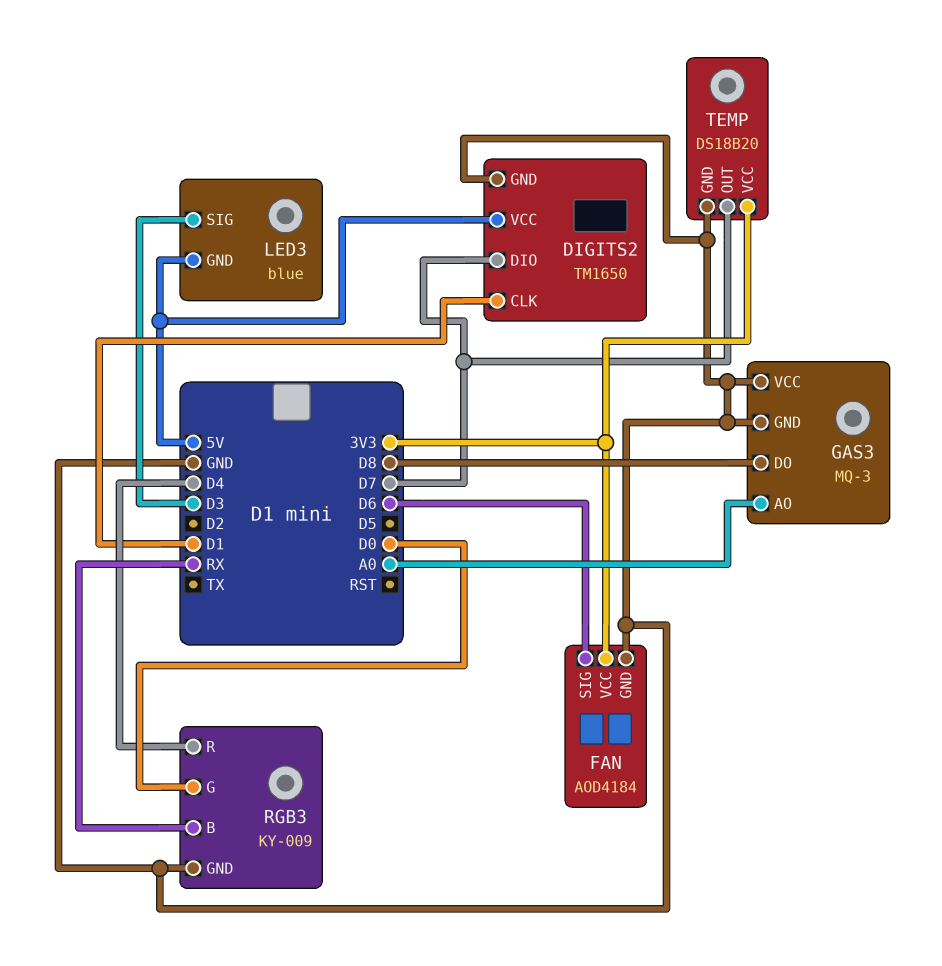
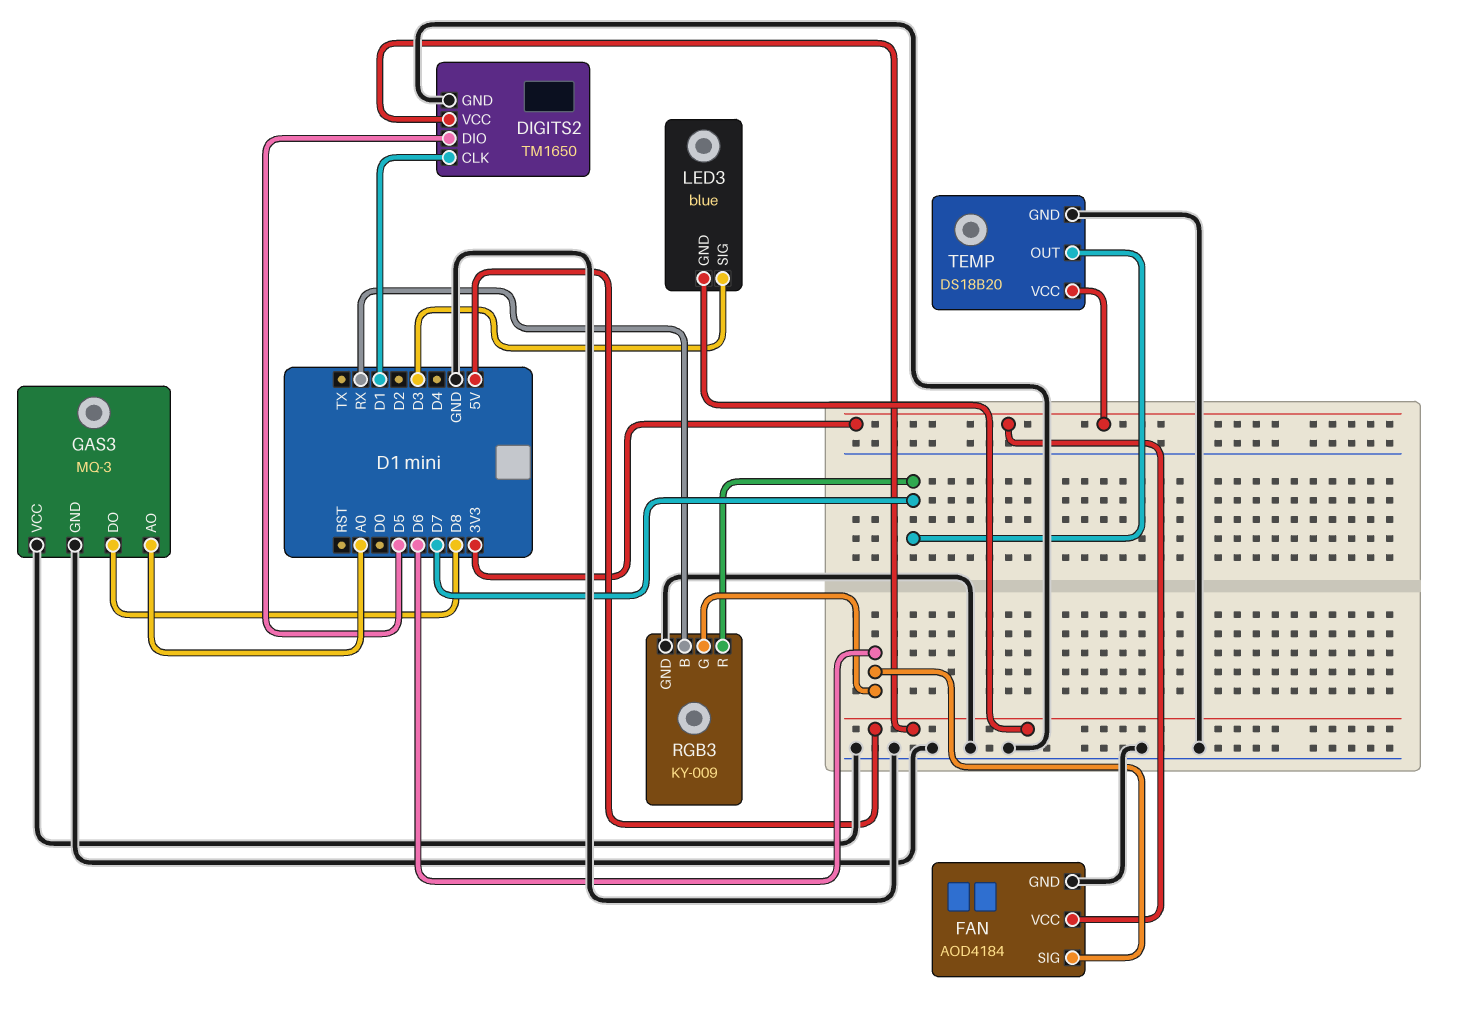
DIGITS2 pin DIO: D7 -> D5
RGB3 pin G: D0 -> D6
RGB3 pin R: D4 -> D7

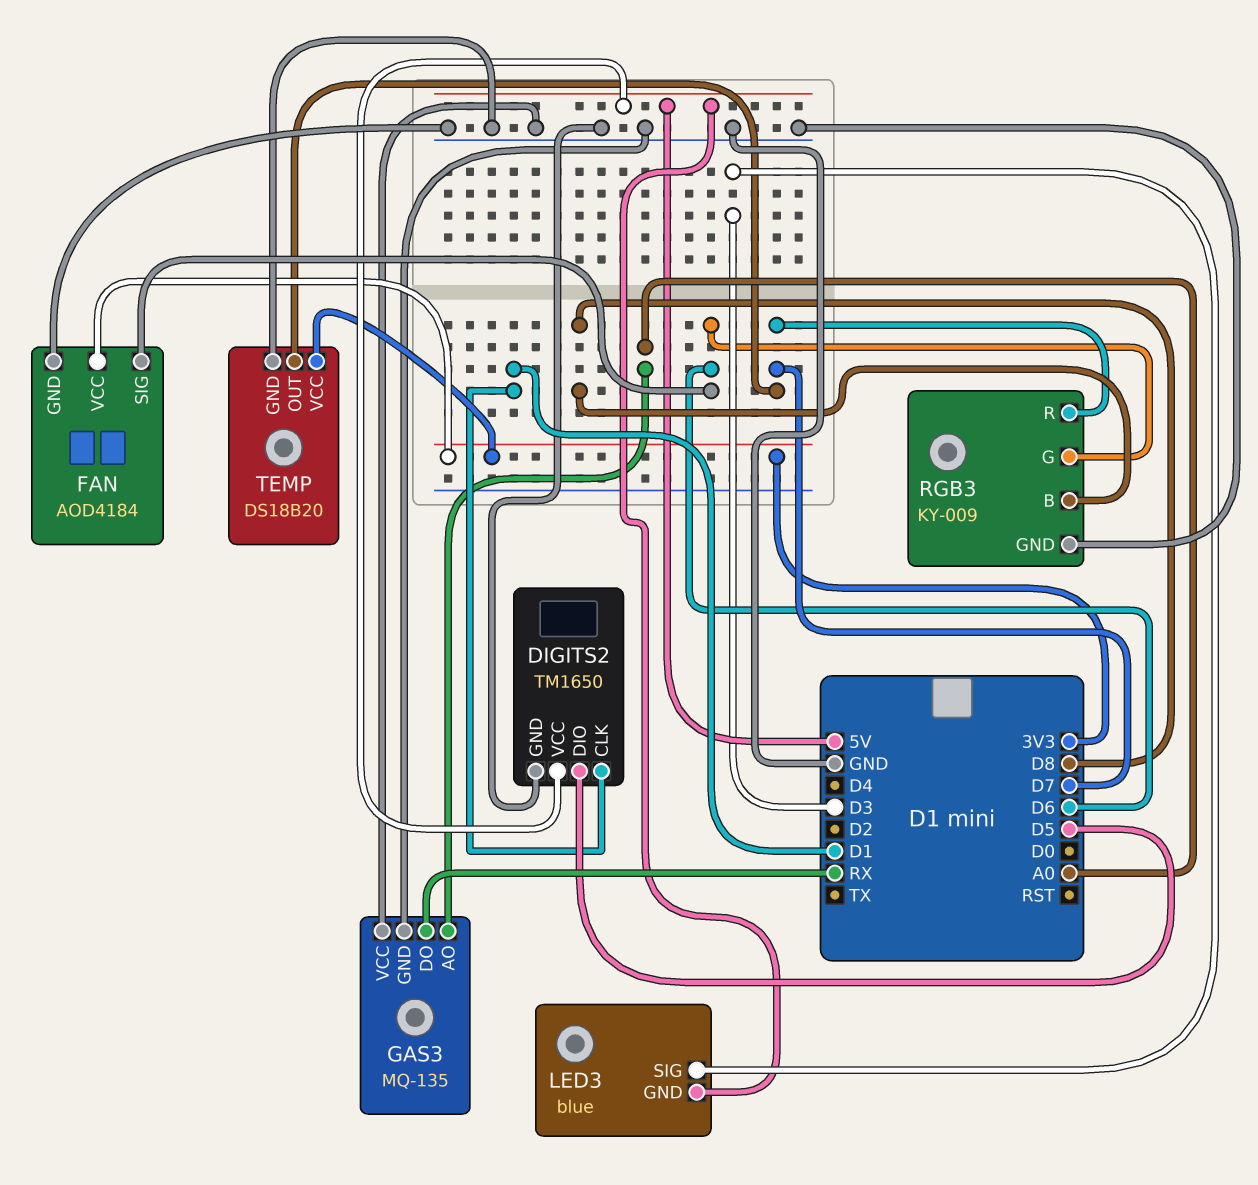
GAS3: MQ-3 -> MQ-135
GAS3 pin DO: D8 -> RX
RGB3 pin B: RX -> D8

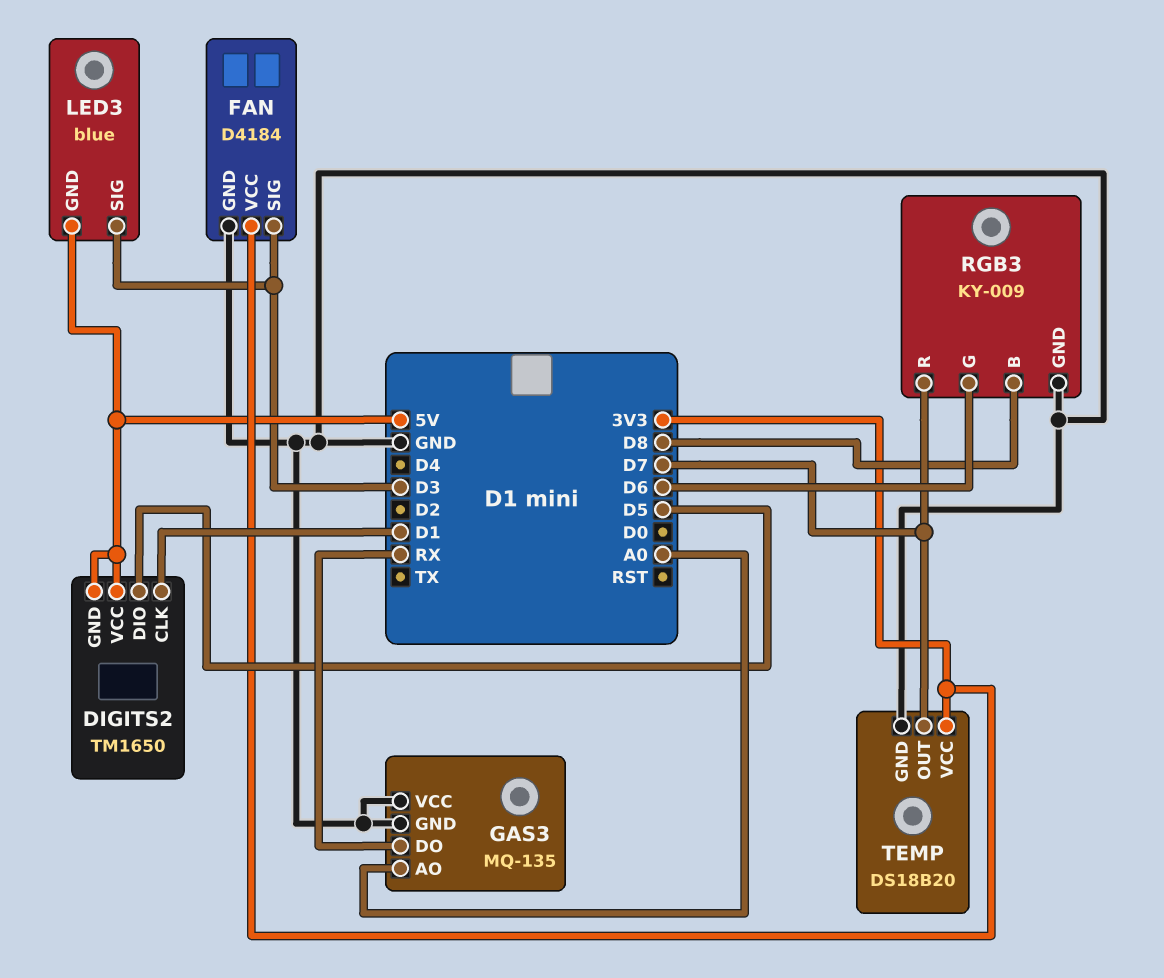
DIGITS2 pin GND: GND -> 5V
FAN: AOD4184 -> D4184
FAN pin SIG: D6 -> D3

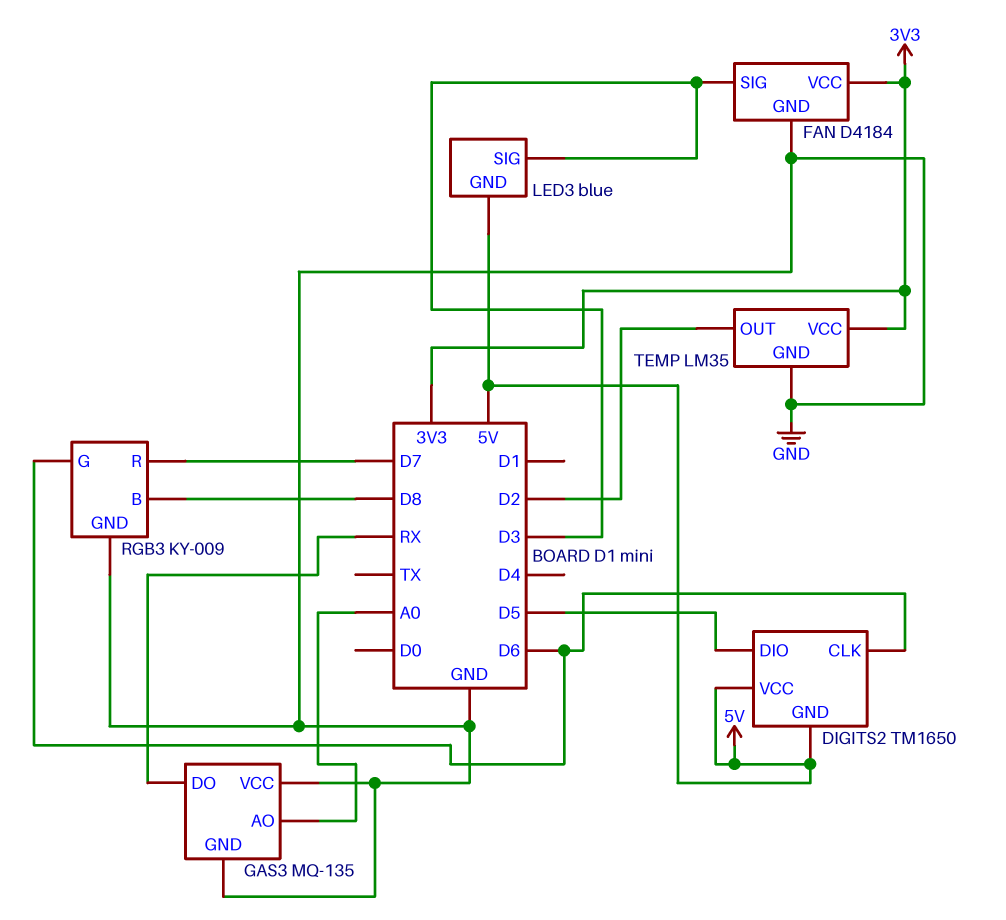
DIGITS2 pin CLK: D1 -> D6
TEMP: DS18B20 -> LM35
TEMP pin OUT: D7 -> D2

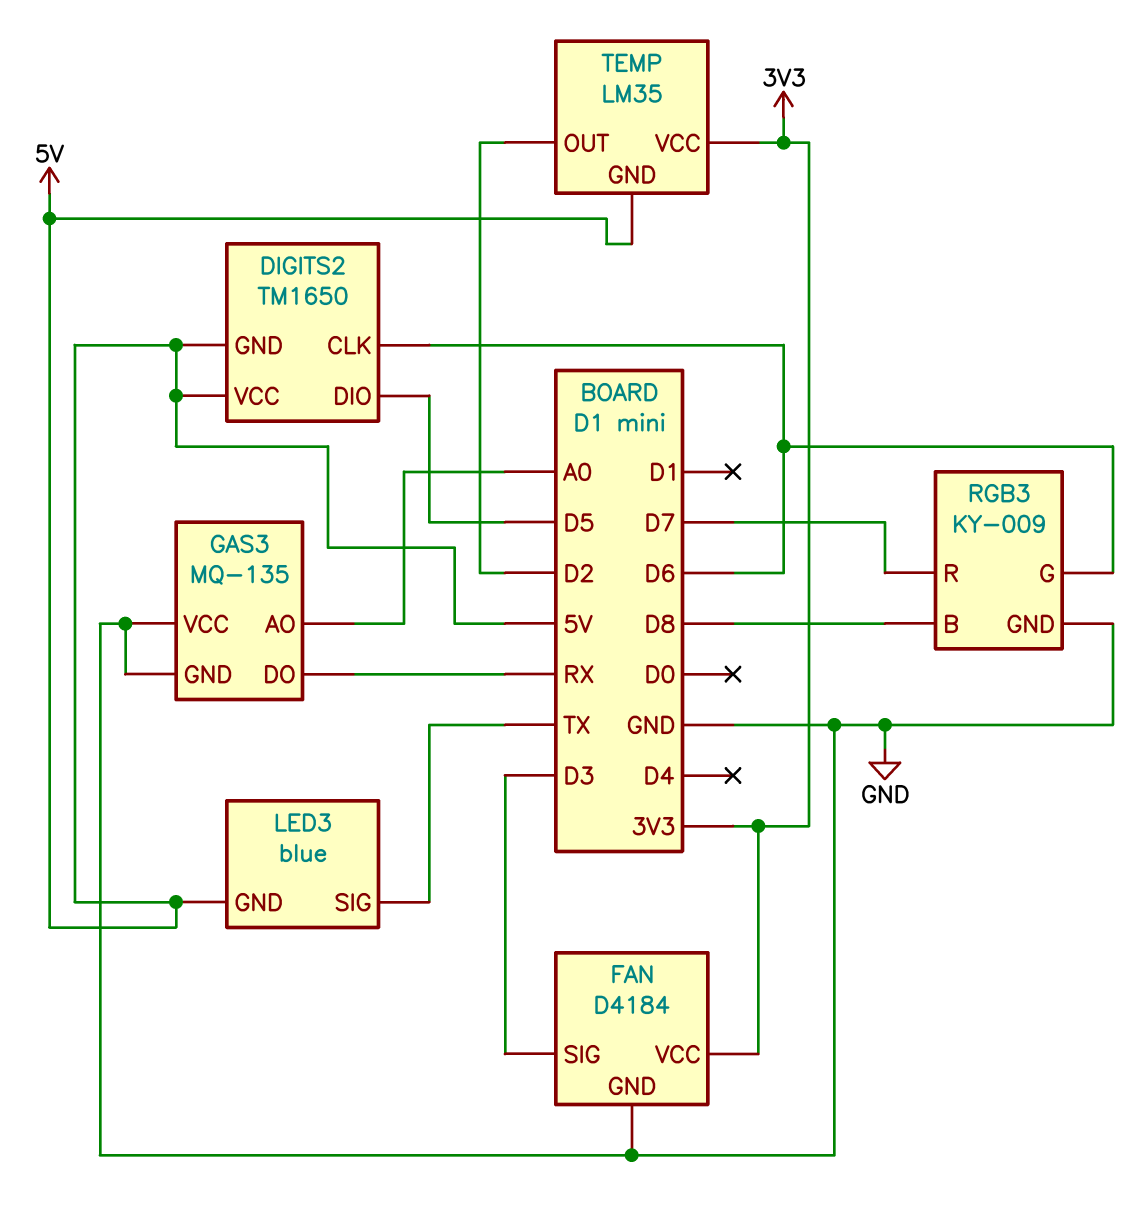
LED3 pin SIG: D3 -> TX
TEMP pin GND: GND -> 5V

